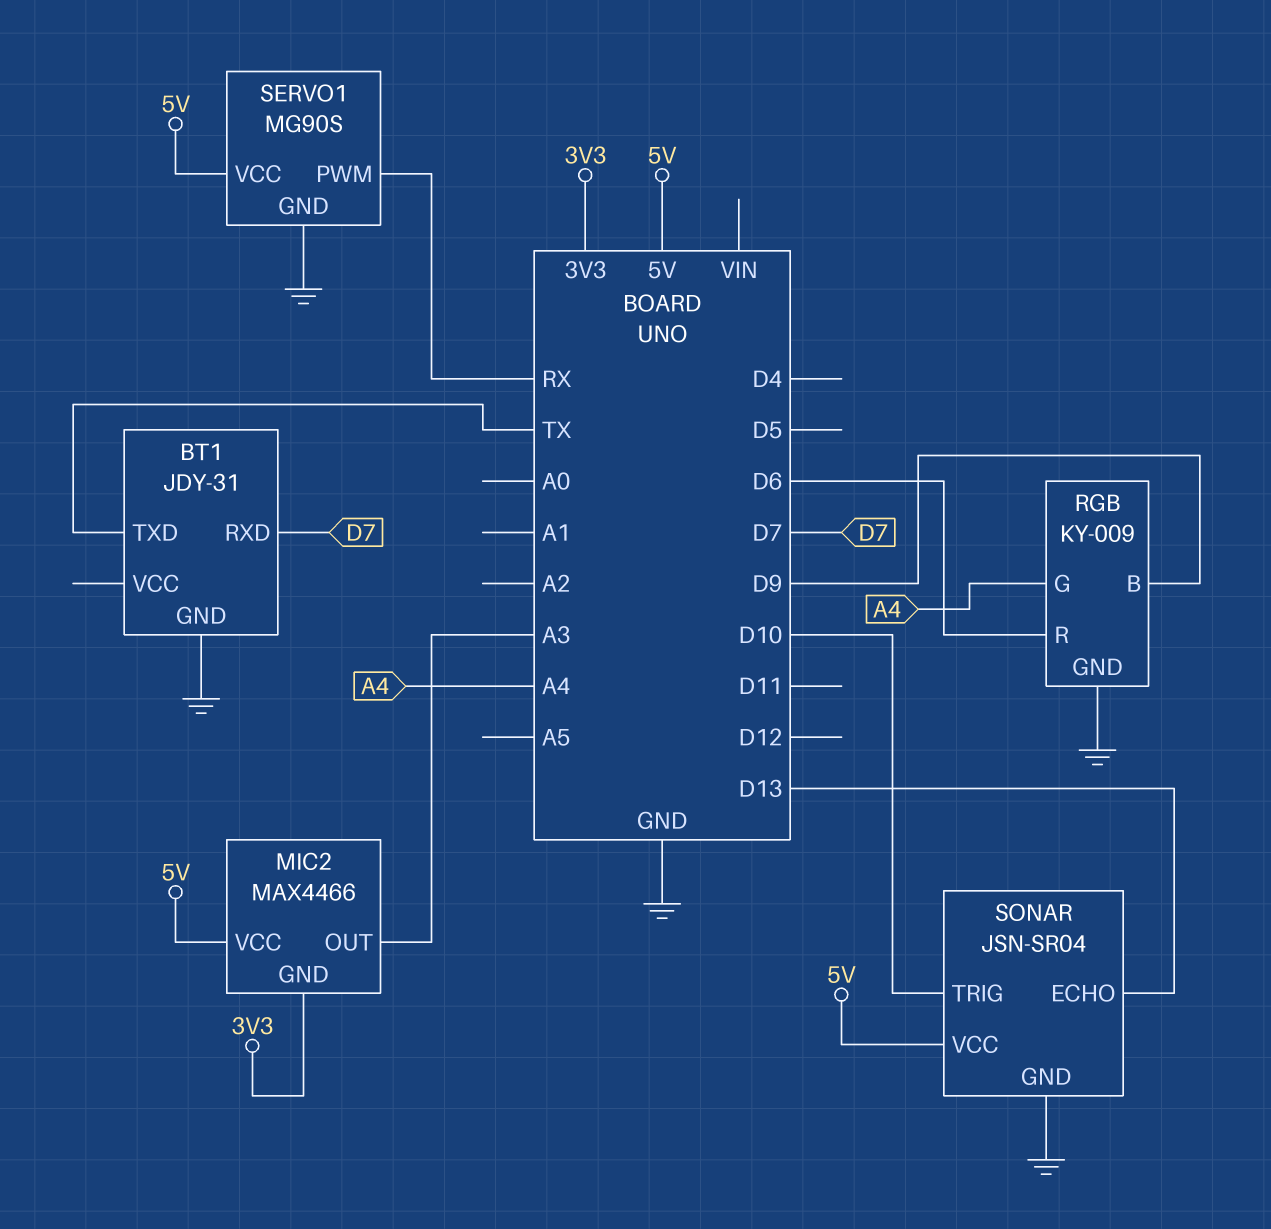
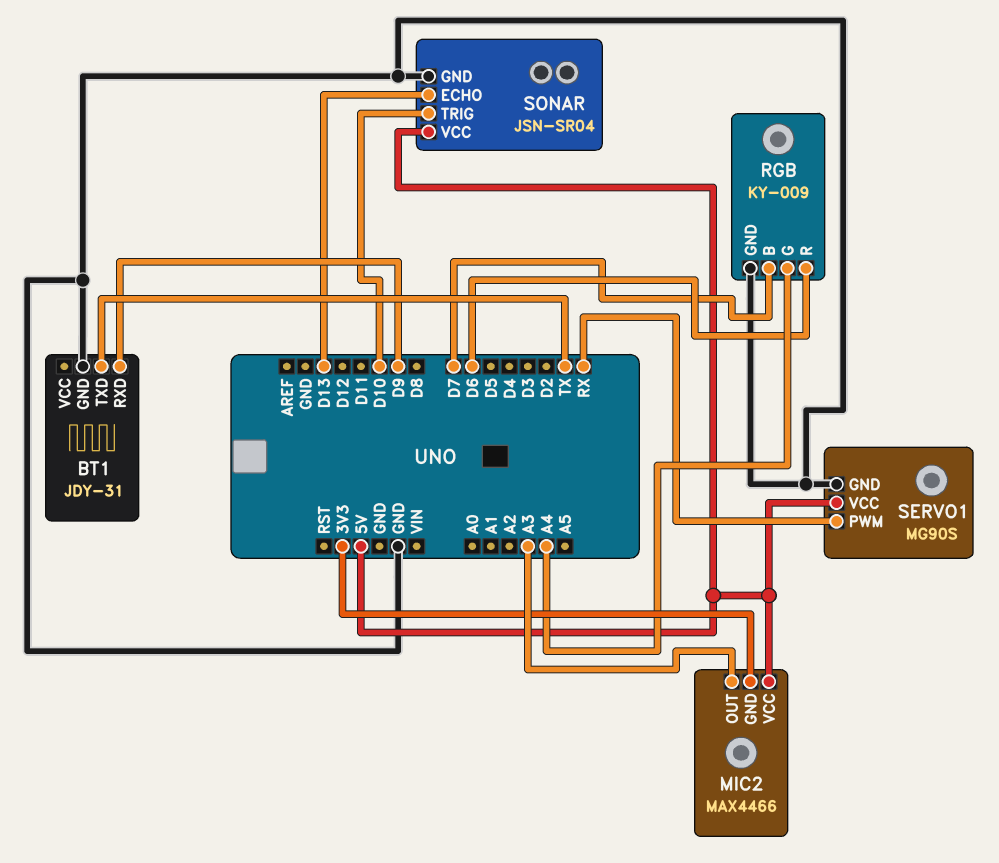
BT1 pin RXD: D7 -> D9
RGB pin B: D9 -> D7

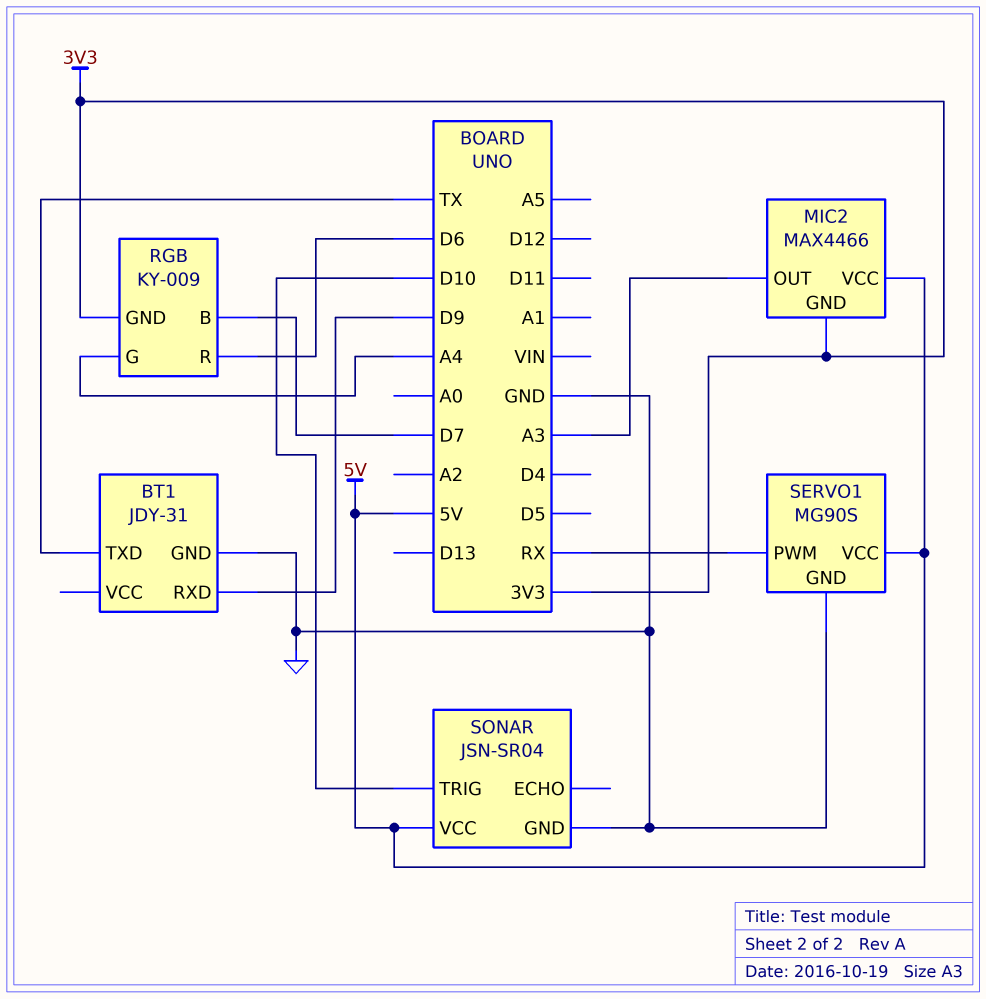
RGB pin GND: GND -> 3V3
SONAR pin ECHO: D13 -> none

